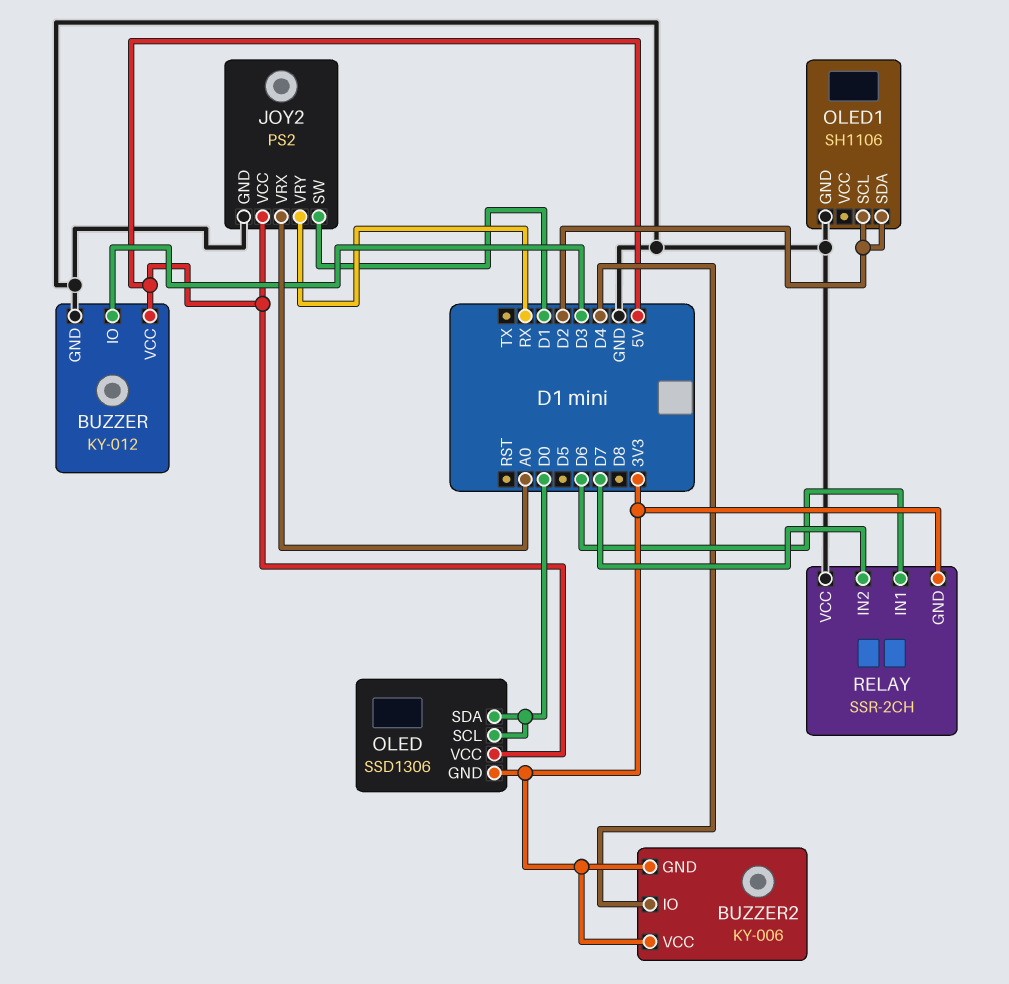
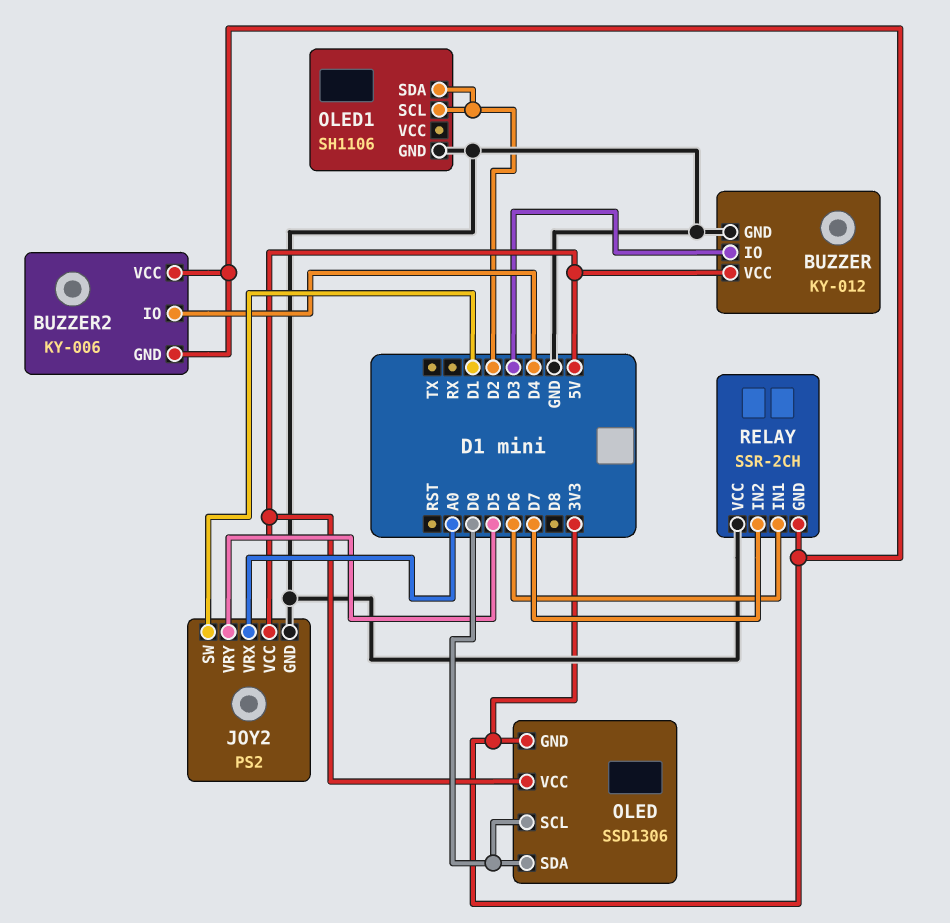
JOY2 pin VRY: RX -> D5

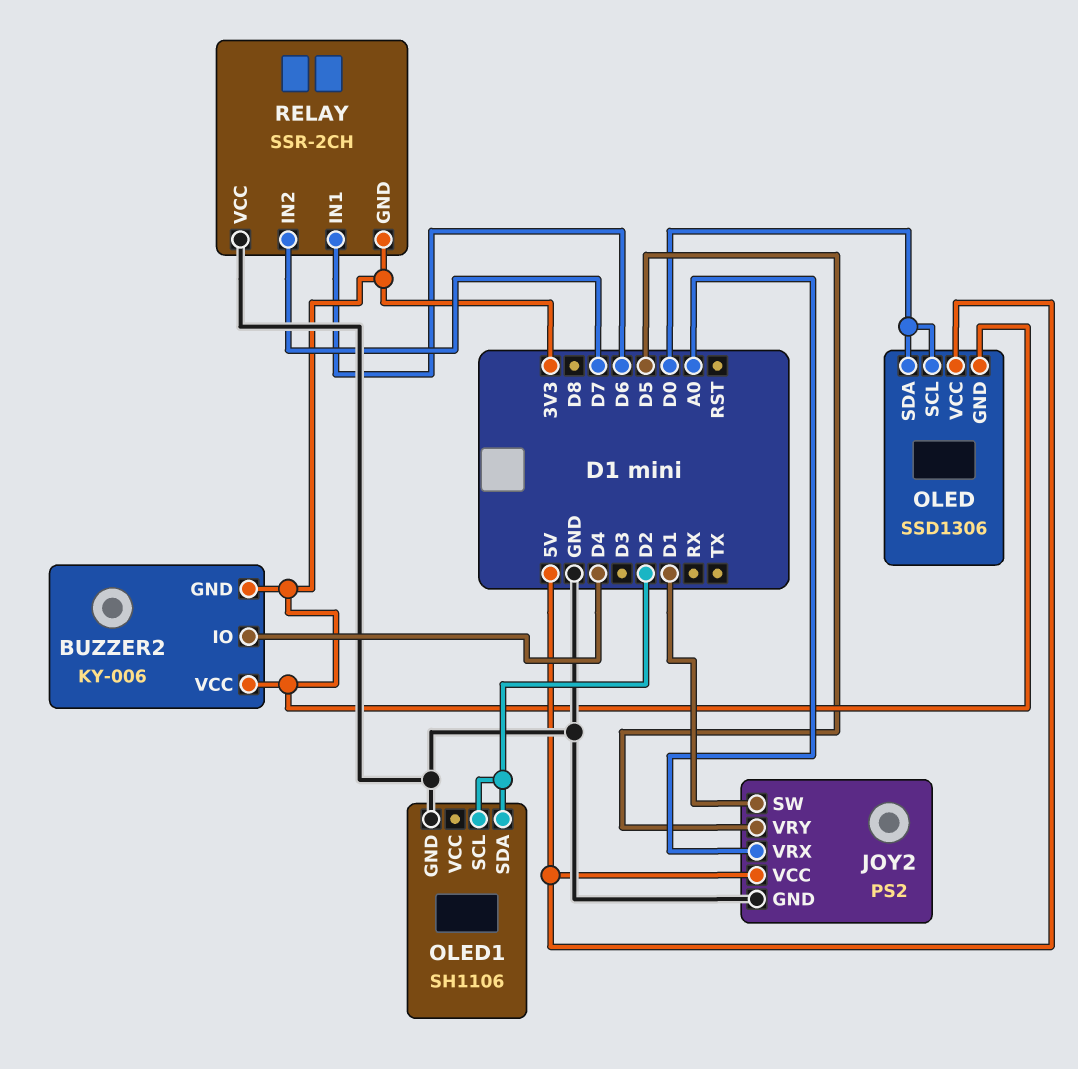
BUZZER: KY-012 -> none
BUZZER pin GND: GND -> none
BUZZER pin IO: D3 -> none
BUZZER pin VCC: 5V -> none

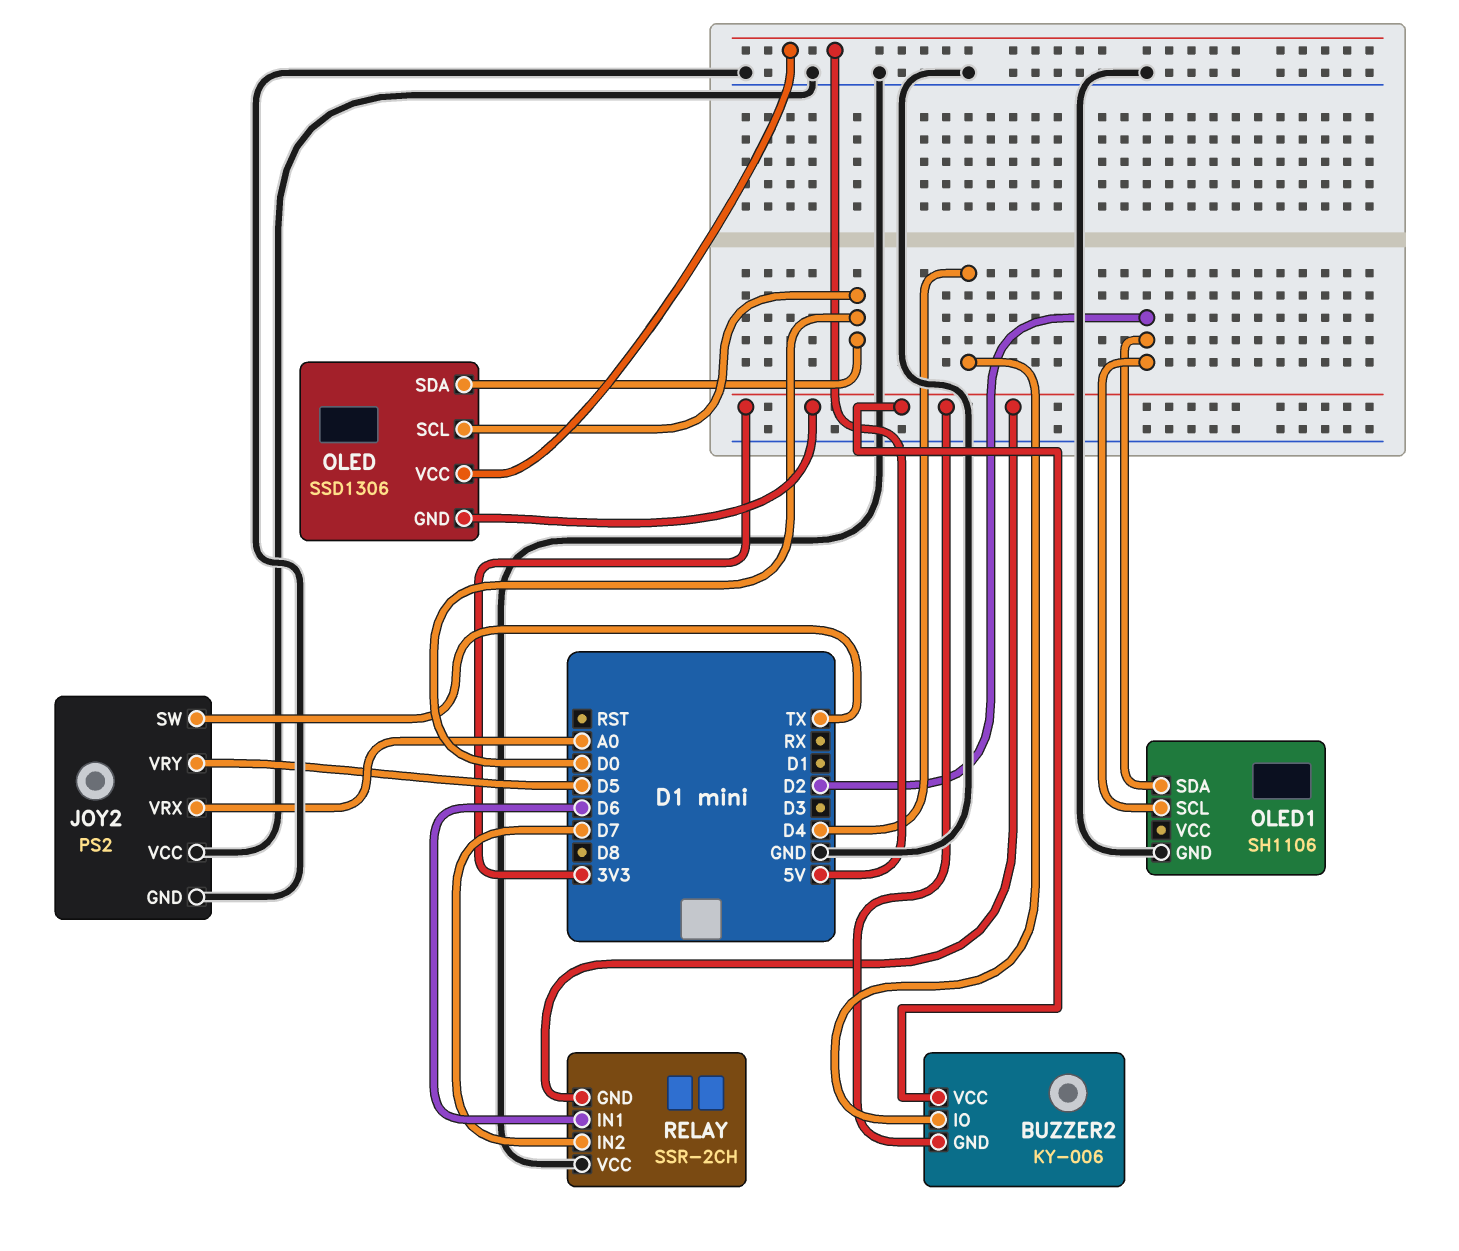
JOY2 pin SW: D1 -> TX
JOY2 pin VCC: 5V -> GND

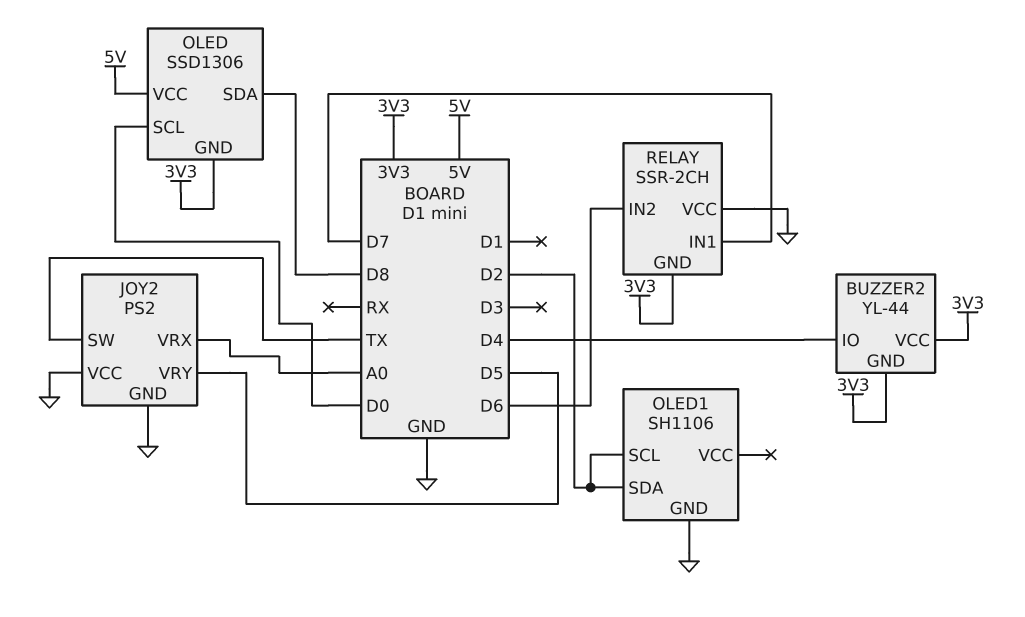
BUZZER2: KY-006 -> YL-44
OLED pin SDA: D0 -> D8
RELAY pin IN1: D6 -> D7
RELAY pin IN2: D7 -> D6

